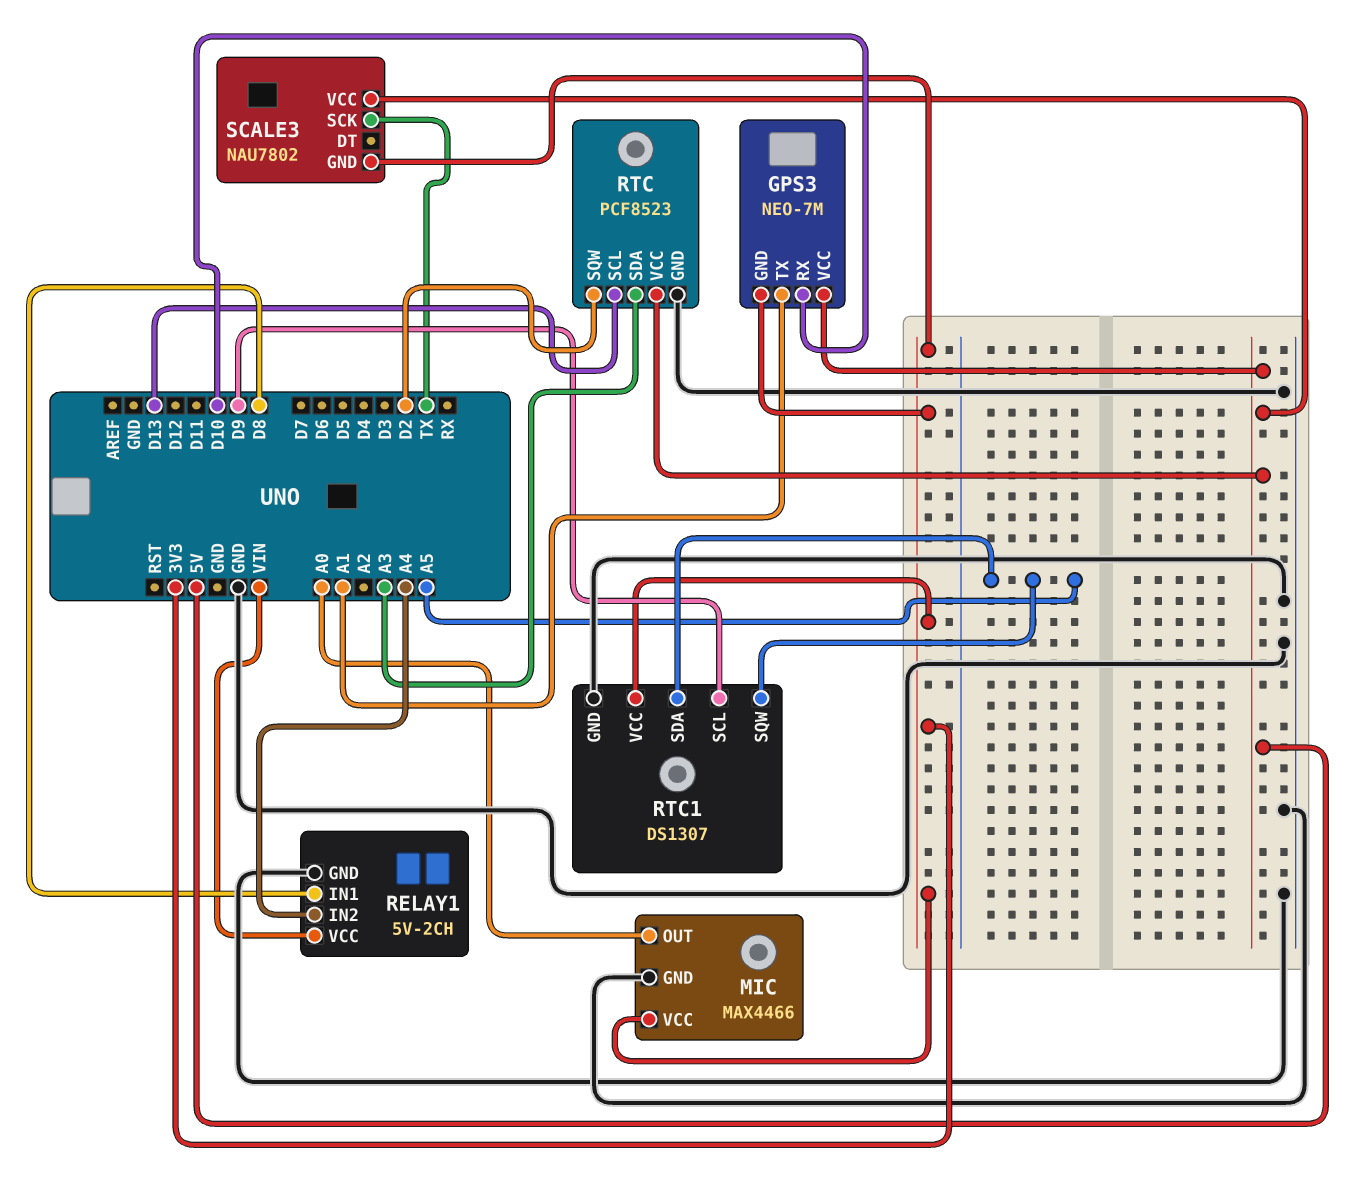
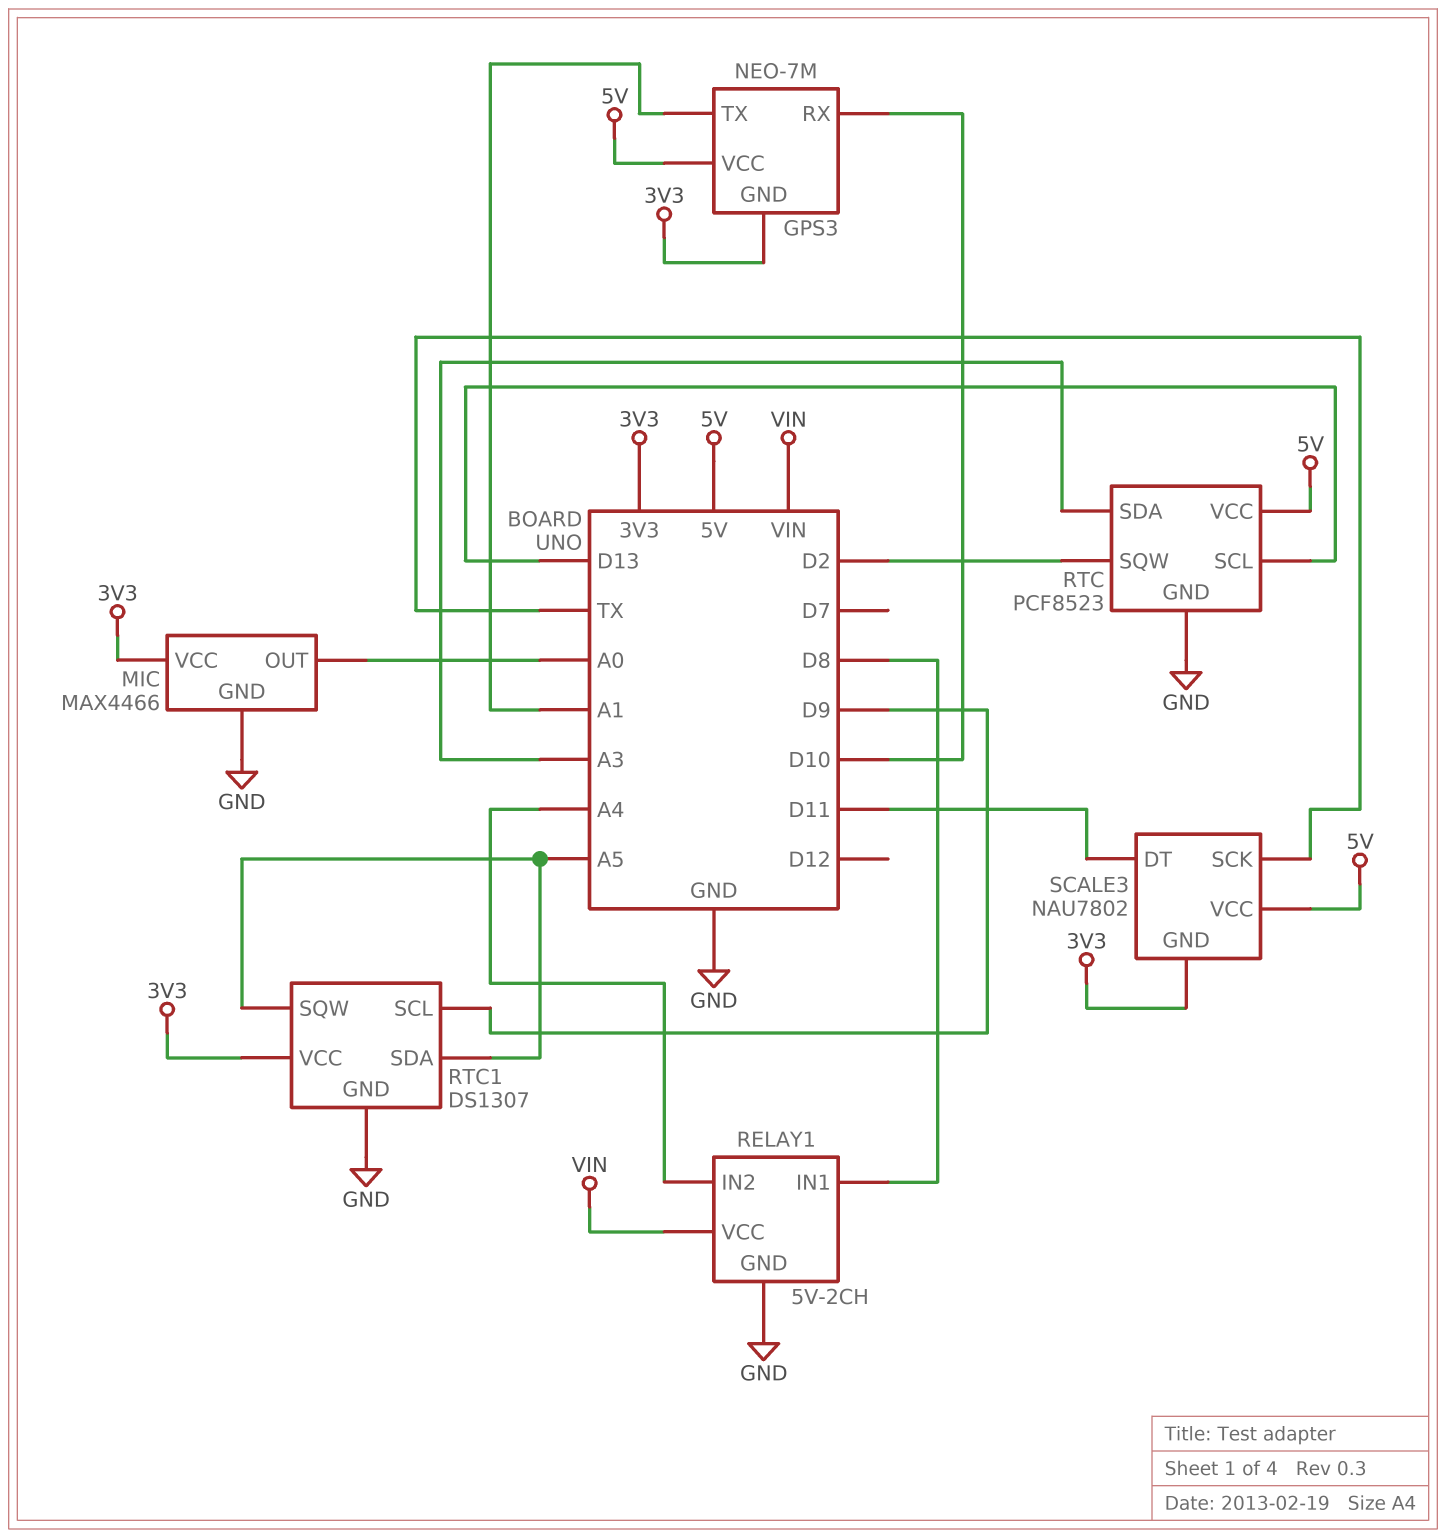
SCALE3 pin DT: none -> D11

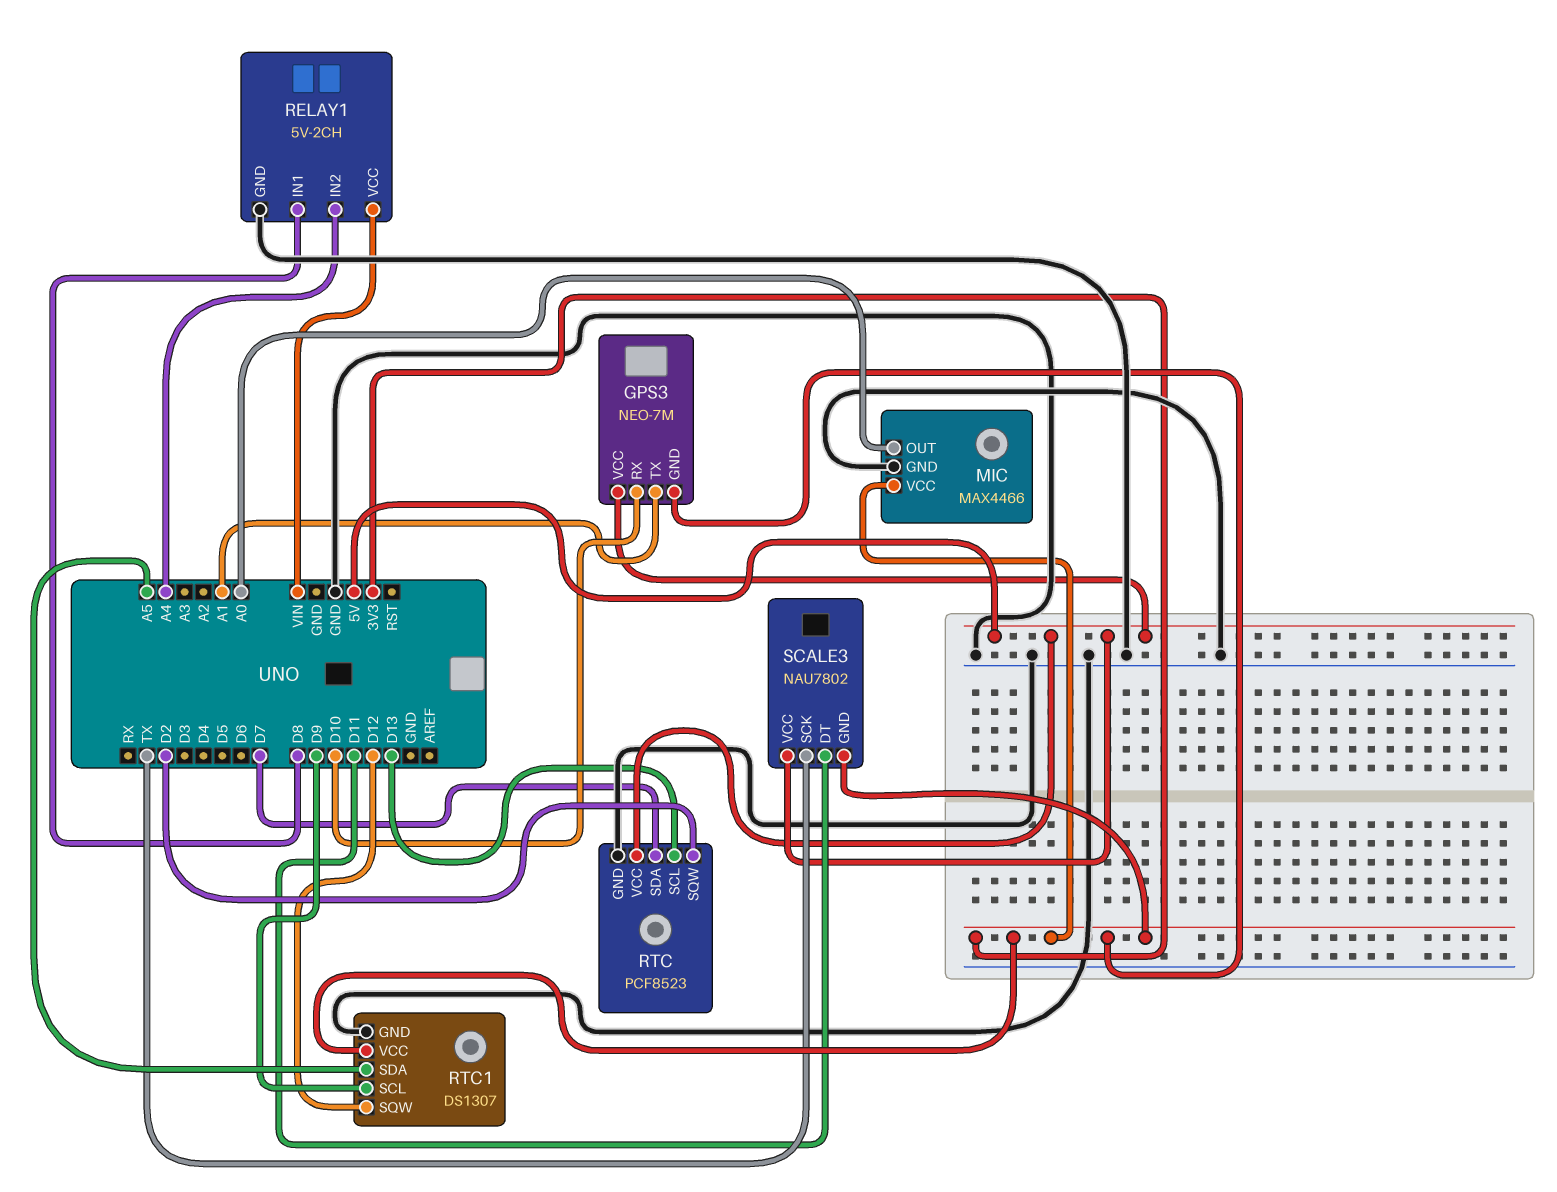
RTC pin SDA: A3 -> D7
RTC1 pin SQW: A5 -> D12

